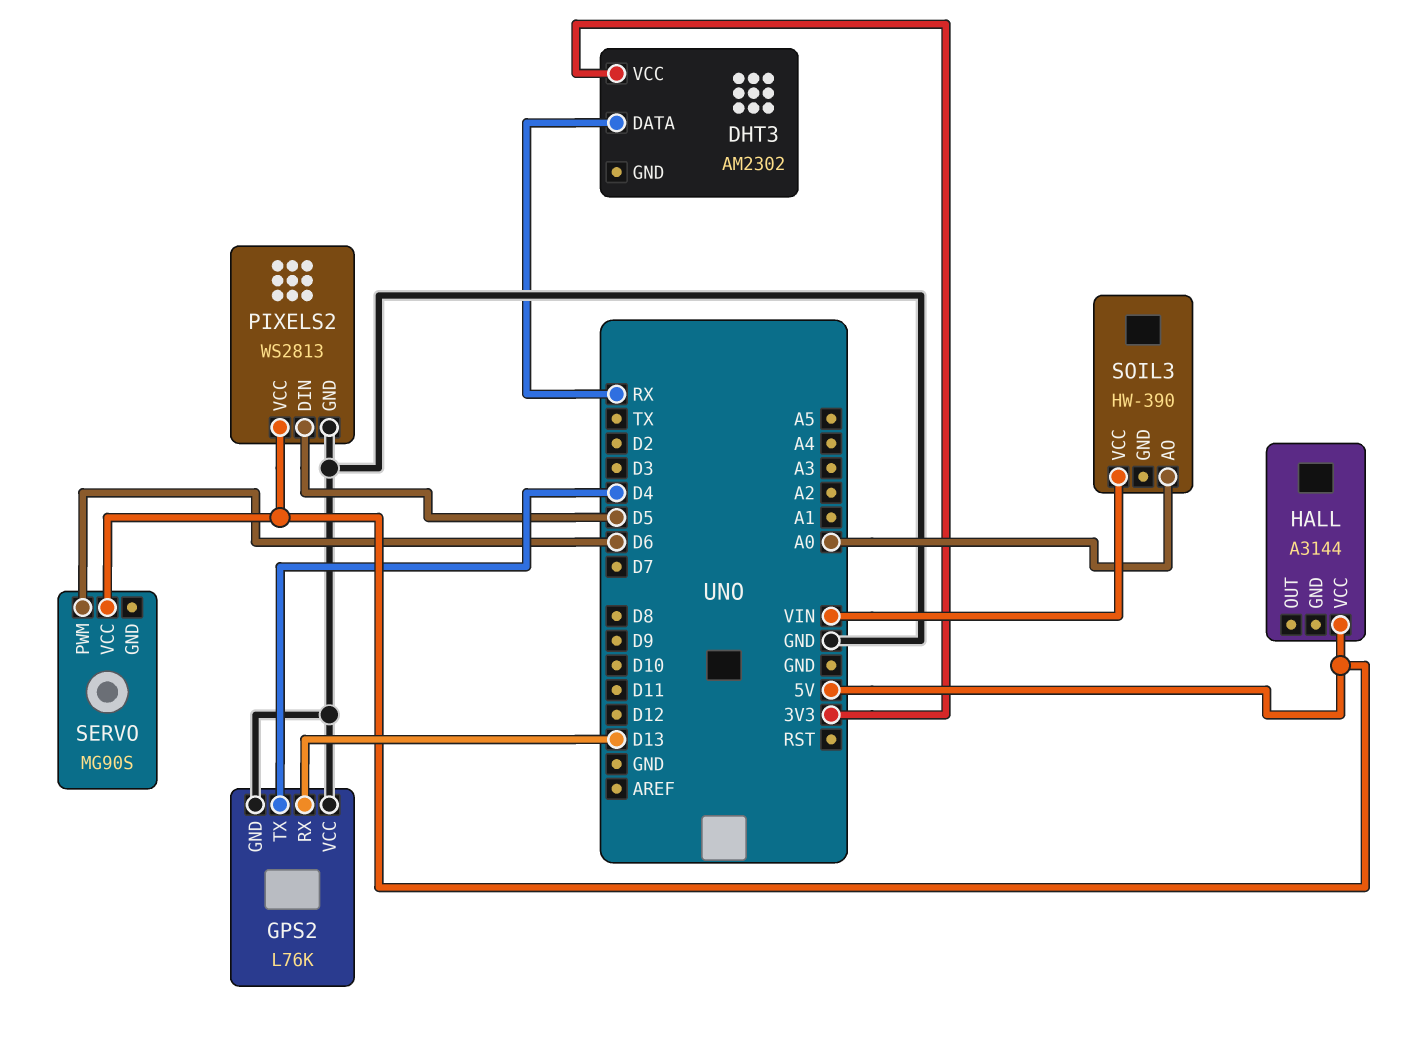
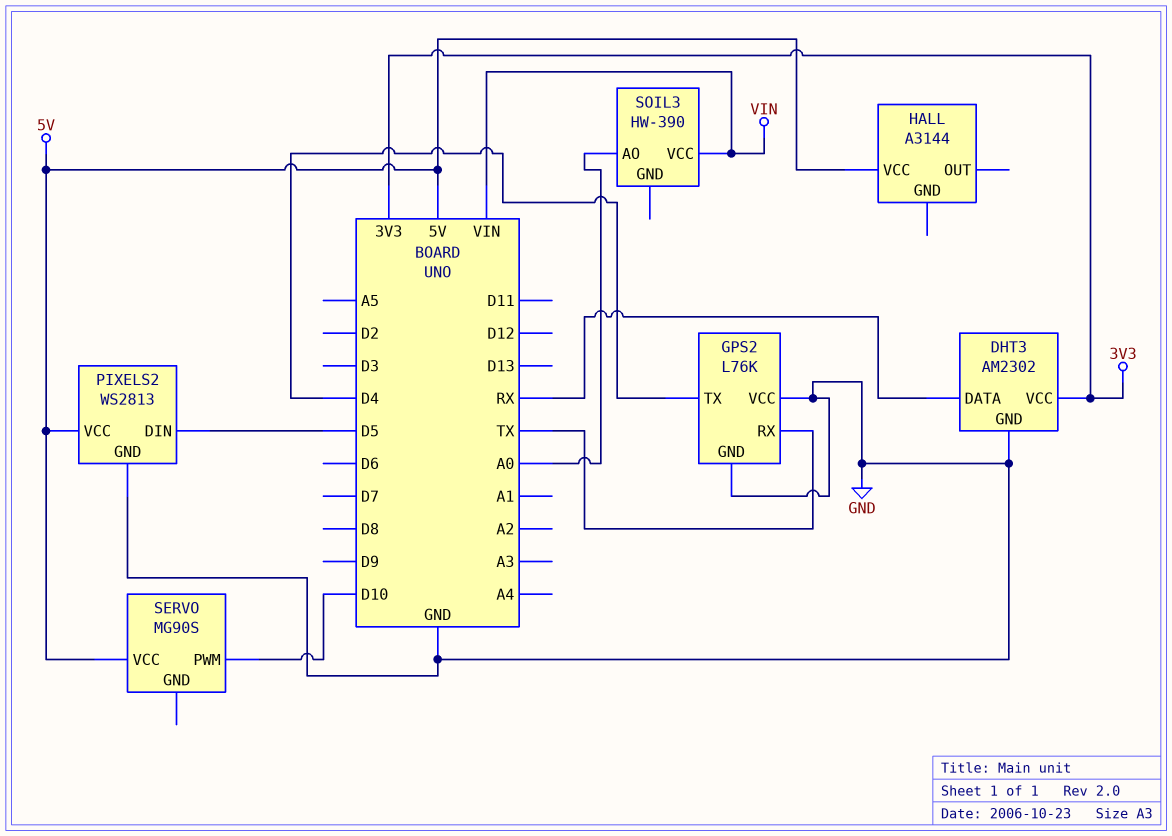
DHT3 pin GND: none -> GND
GPS2 pin RX: D13 -> TX
SERVO pin PWM: D6 -> D10

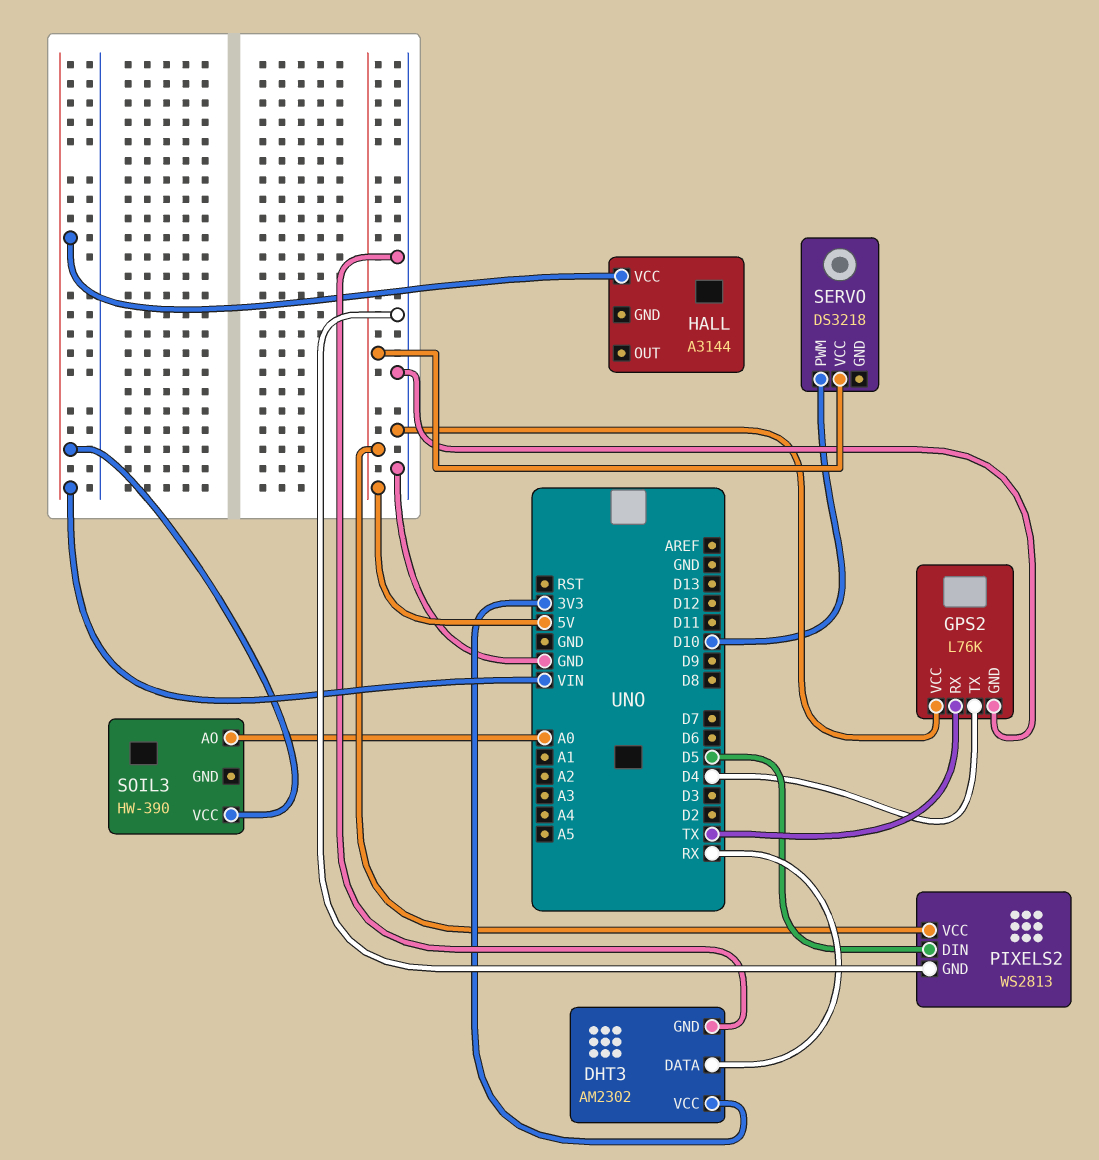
HALL pin VCC: 5V -> VIN
SERVO: MG90S -> DS3218

